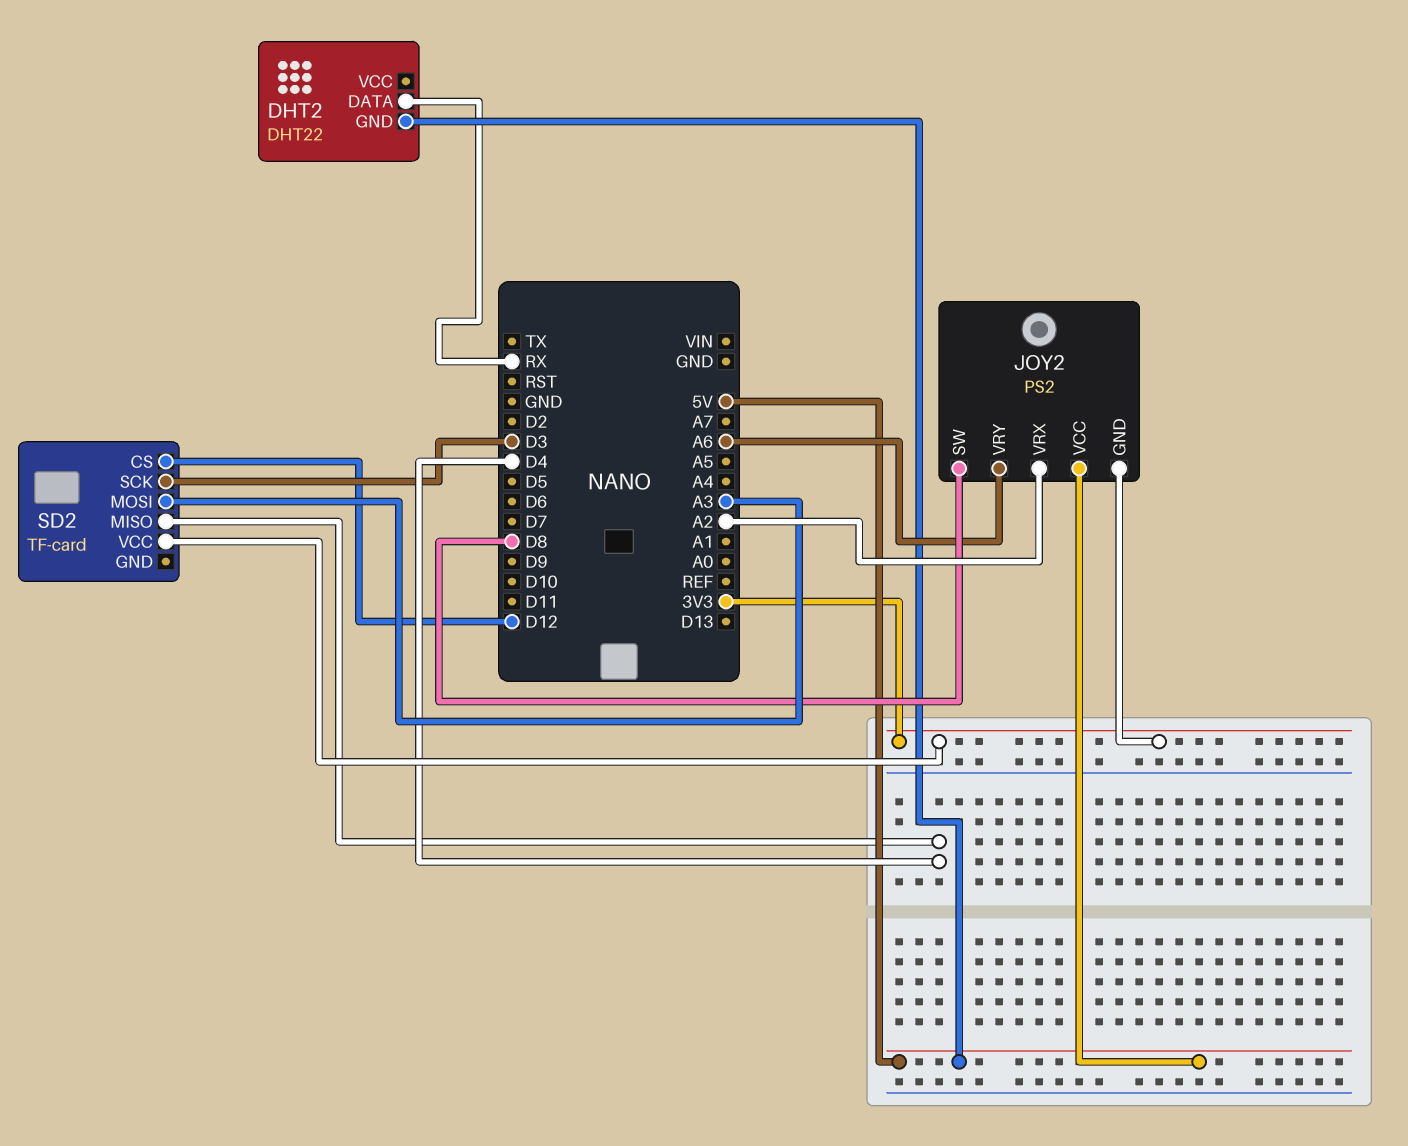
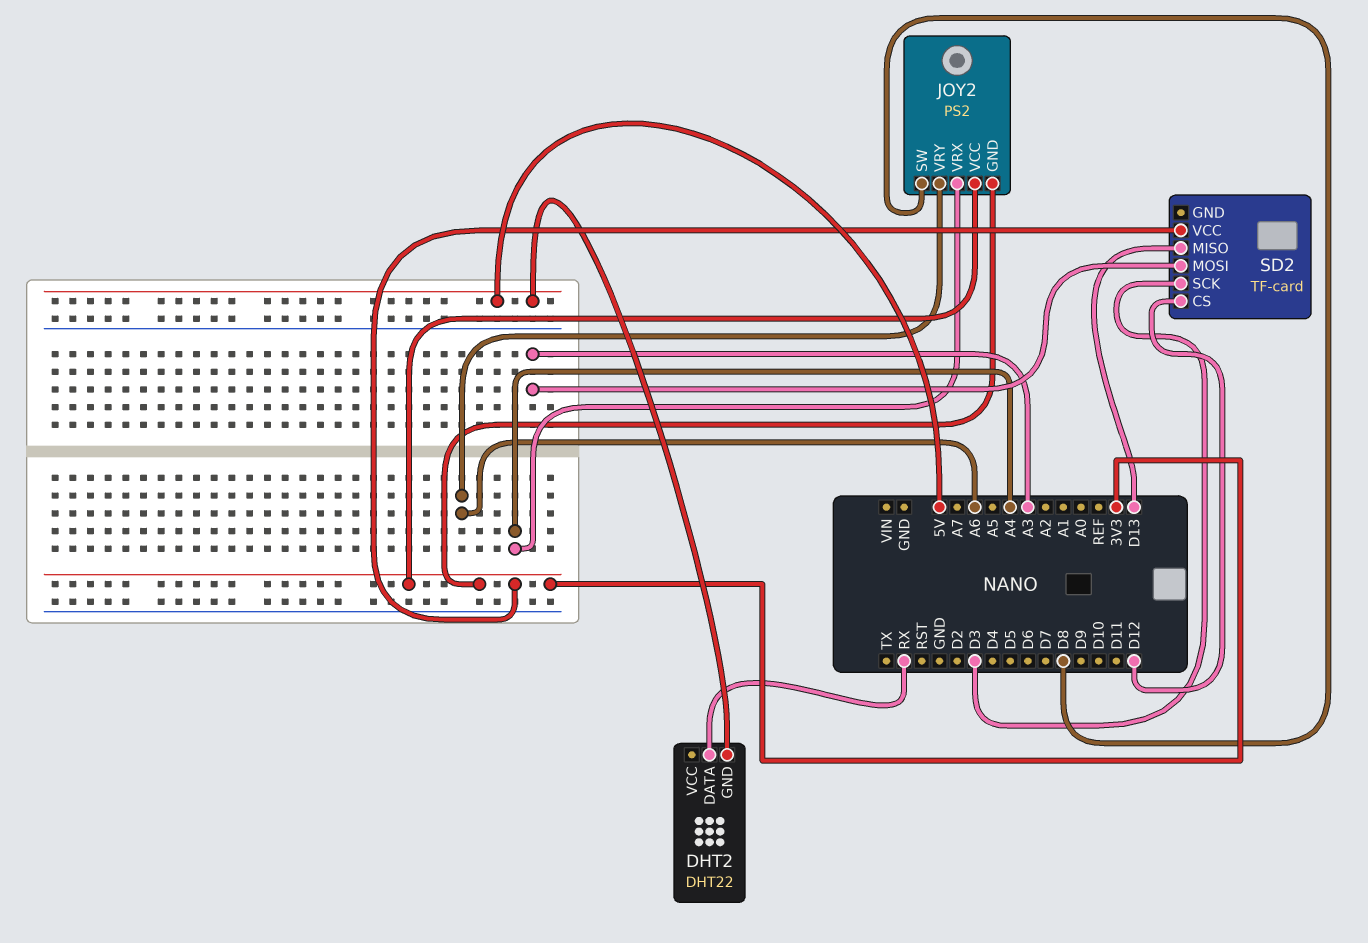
JOY2 pin VCC: 5V -> 3V3
JOY2 pin VRX: A2 -> A4
SD2 pin MISO: D4 -> D13

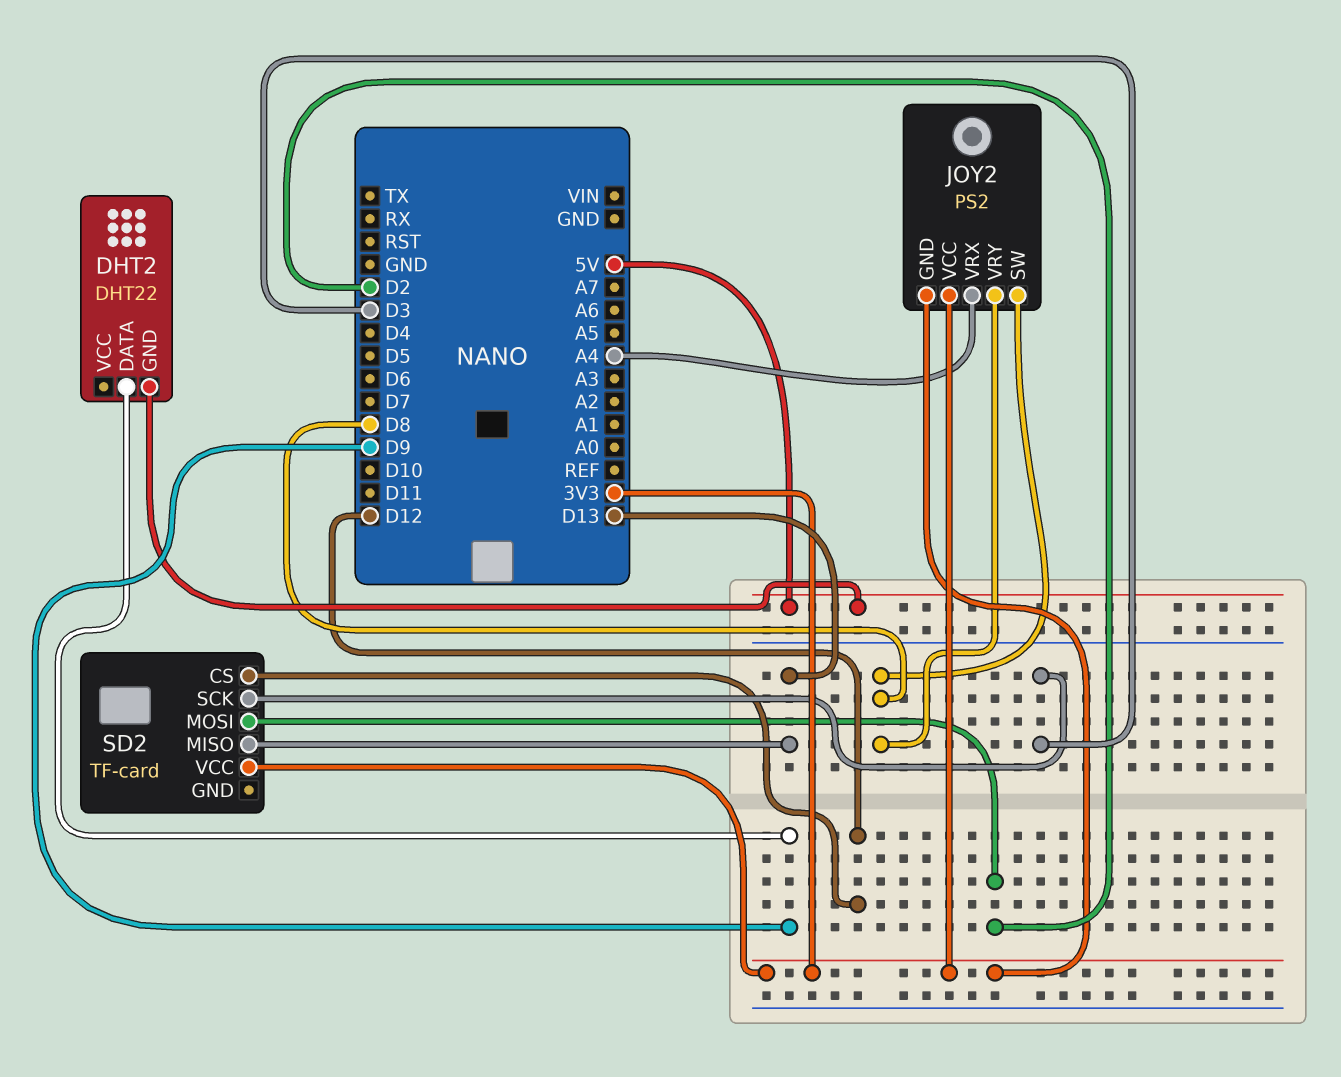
DHT2 pin DATA: RX -> D9
JOY2 pin VRY: A6 -> D8
SD2 pin MOSI: A3 -> D2

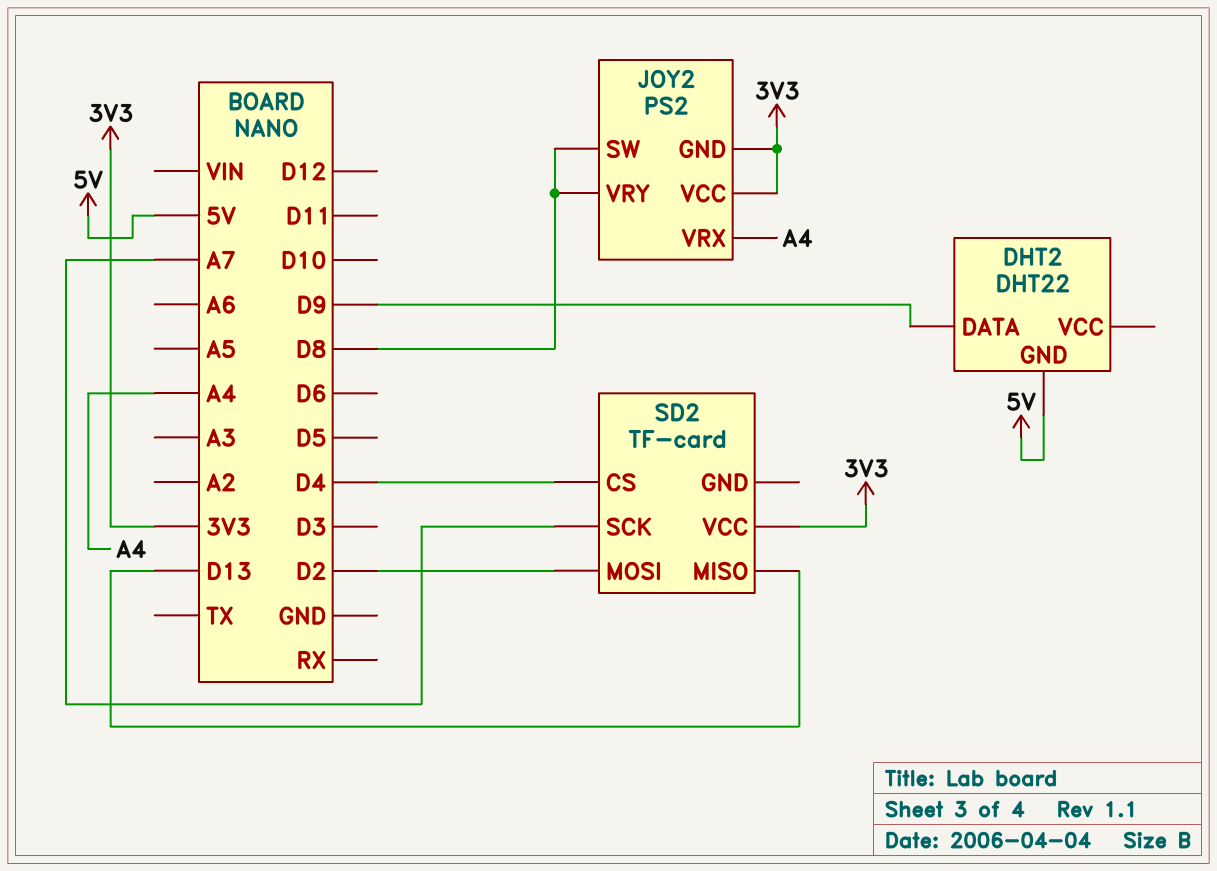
SD2 pin CS: D12 -> D4
SD2 pin SCK: D3 -> A7

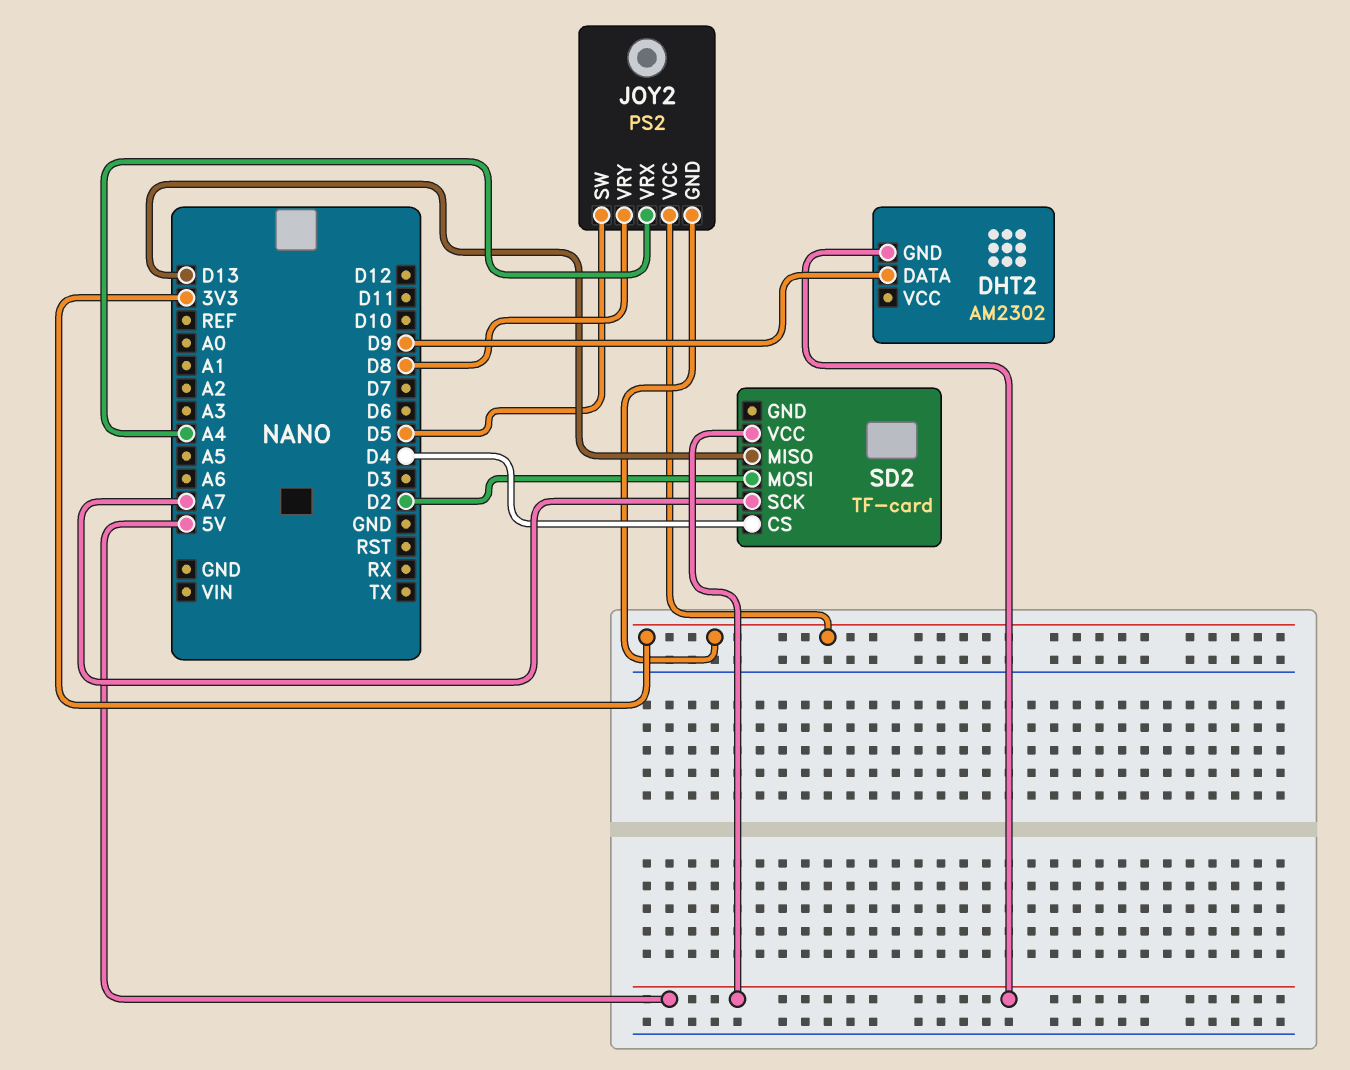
DHT2: DHT22 -> AM2302
JOY2 pin SW: D8 -> D5
SD2 pin VCC: 3V3 -> 5V

